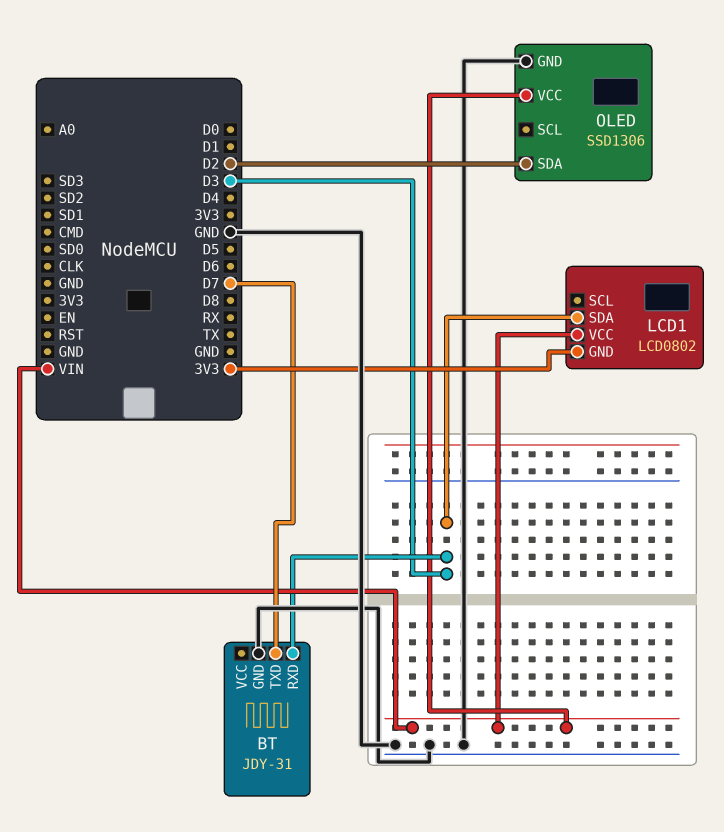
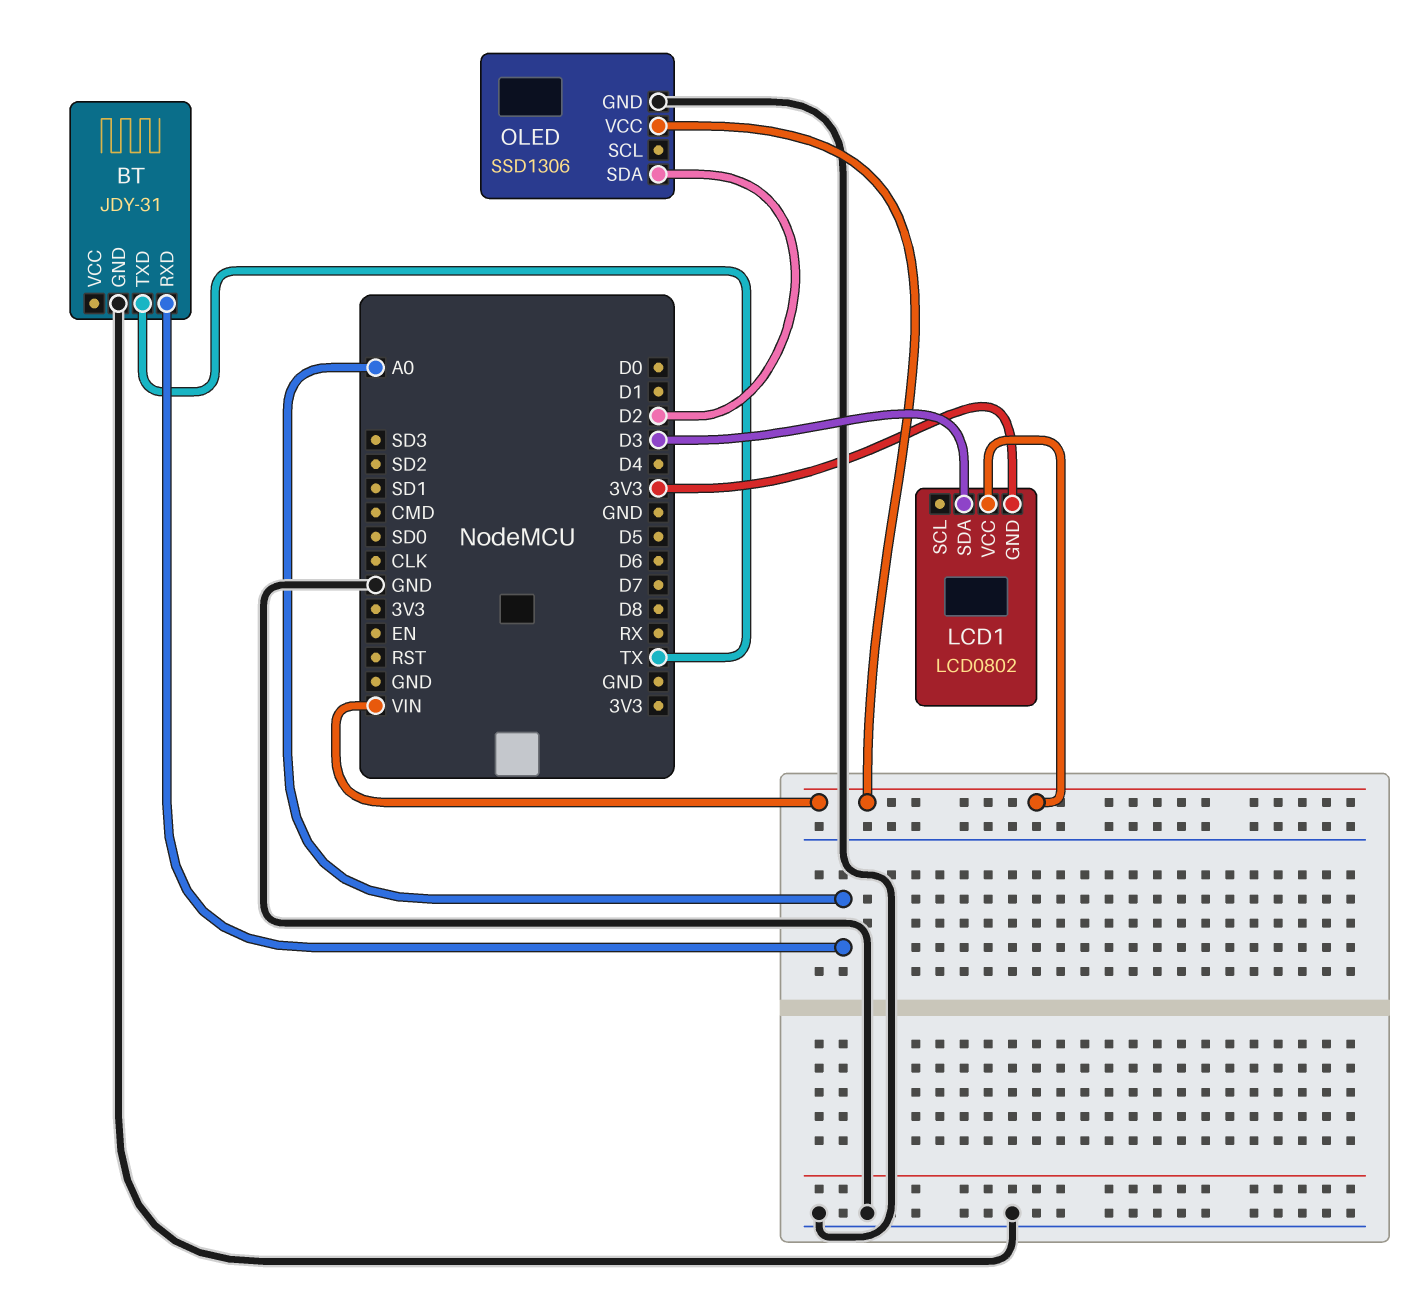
BT pin RXD: D3 -> A0
BT pin TXD: D7 -> TX

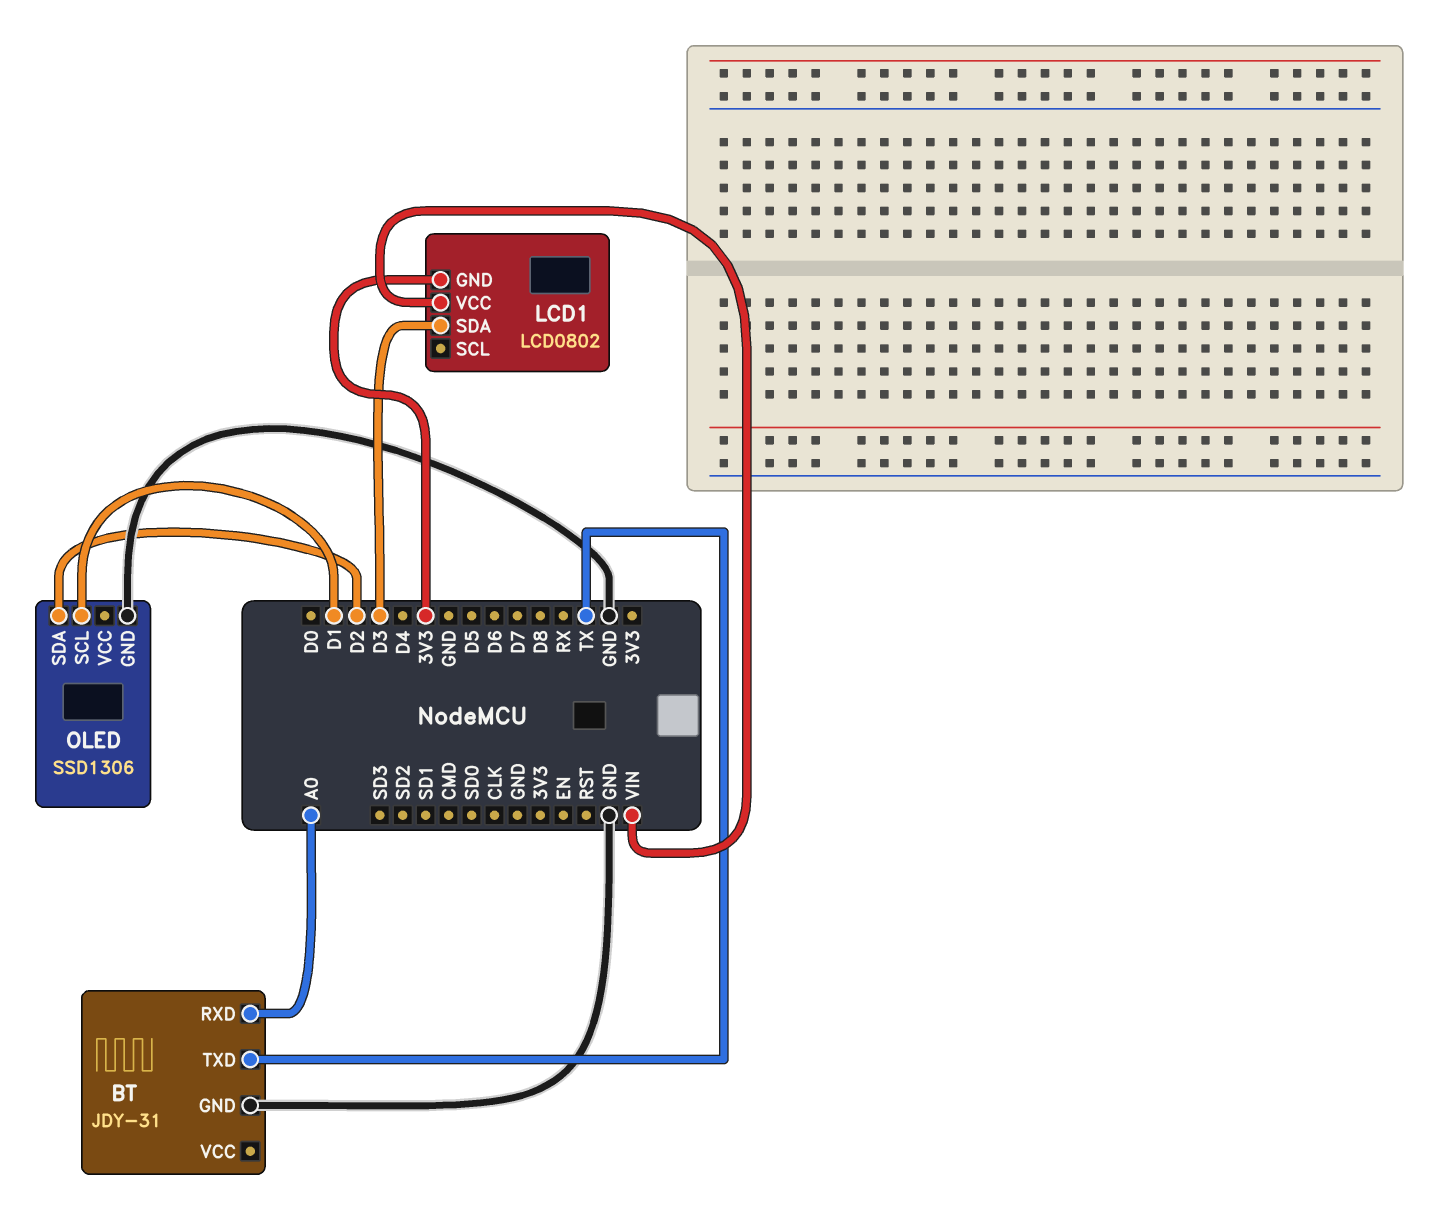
OLED pin SCL: none -> D1
OLED pin VCC: VIN -> none

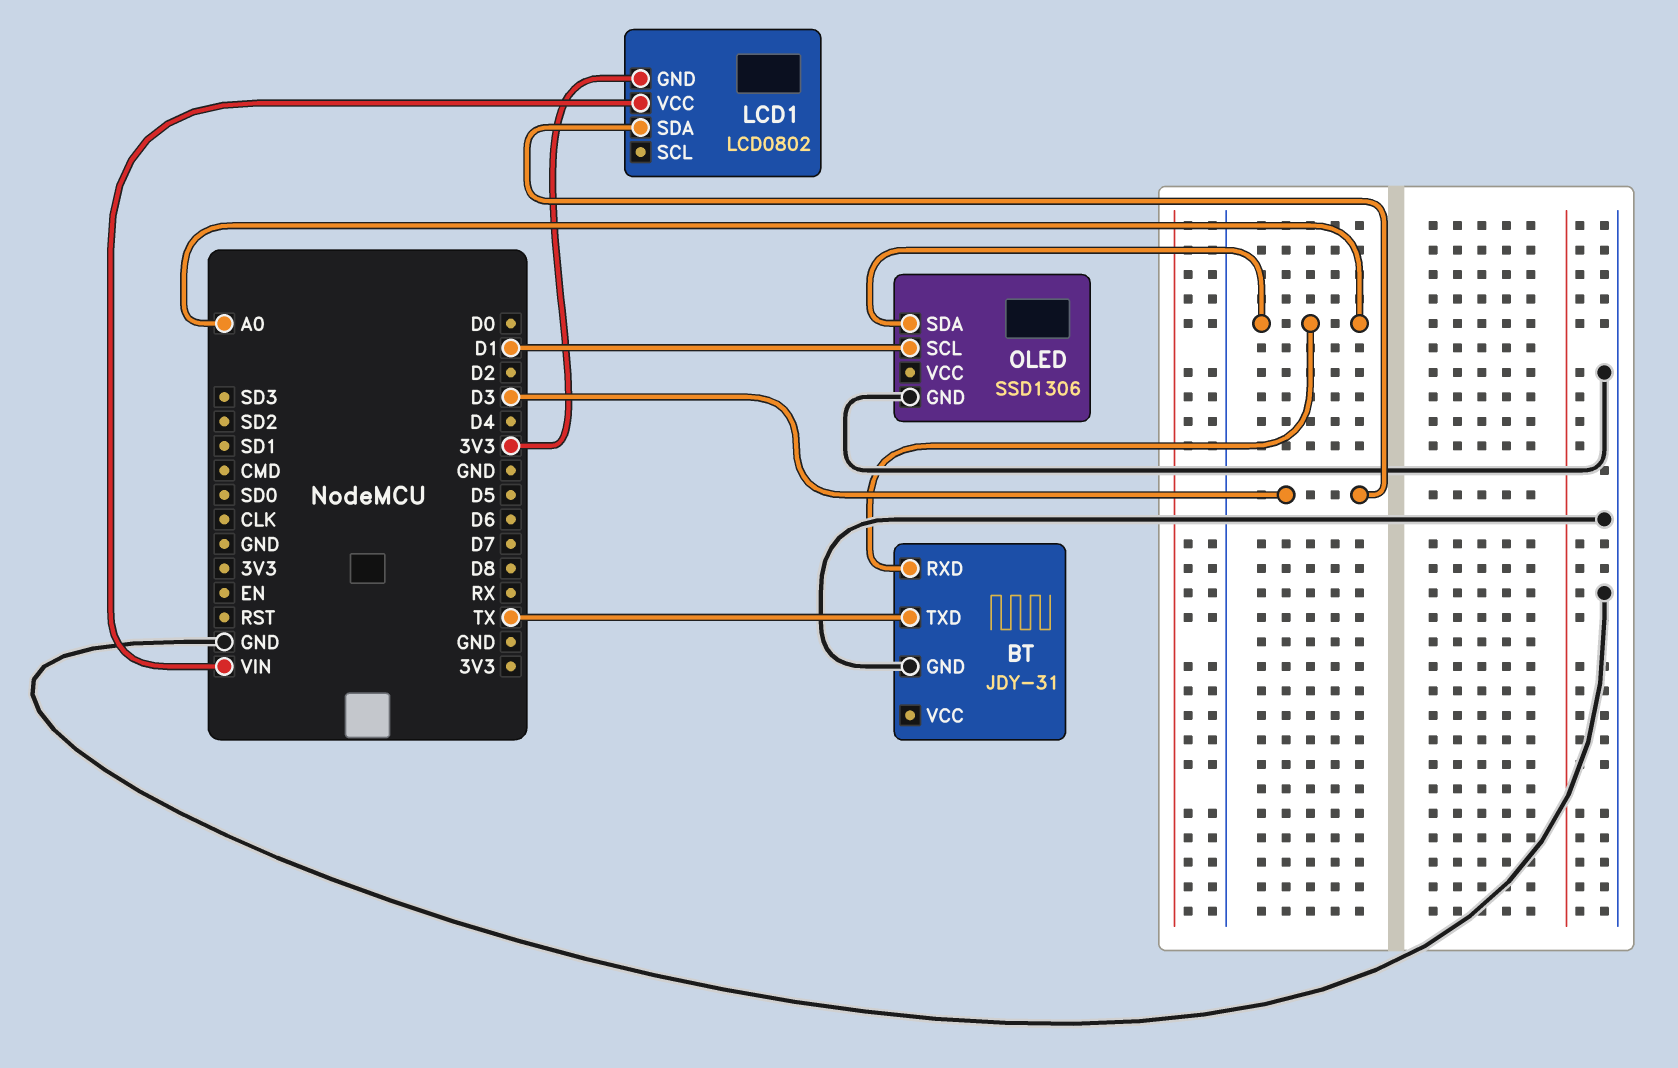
OLED pin SDA: D2 -> A0

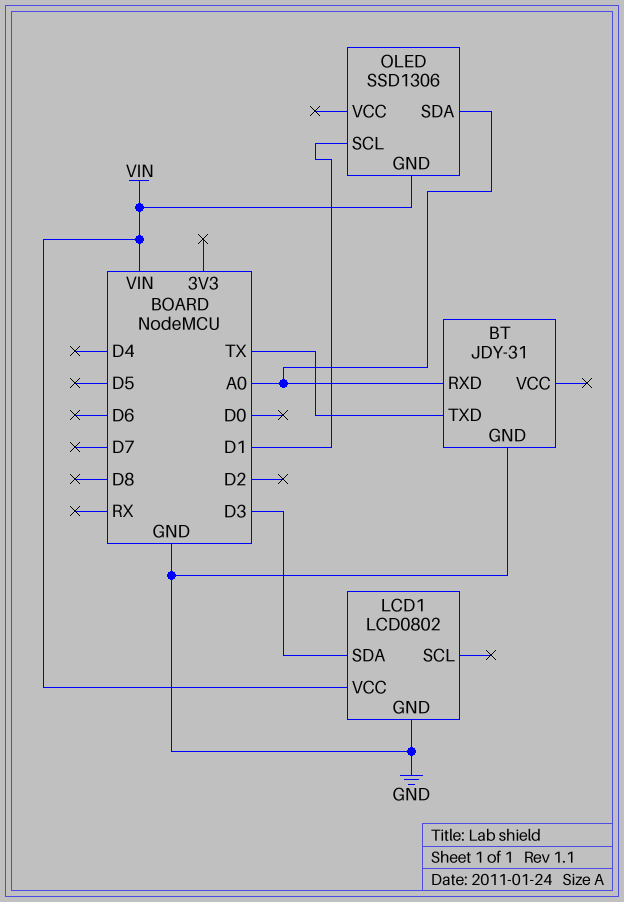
LCD1 pin GND: 3V3 -> GND
OLED pin GND: GND -> VIN

